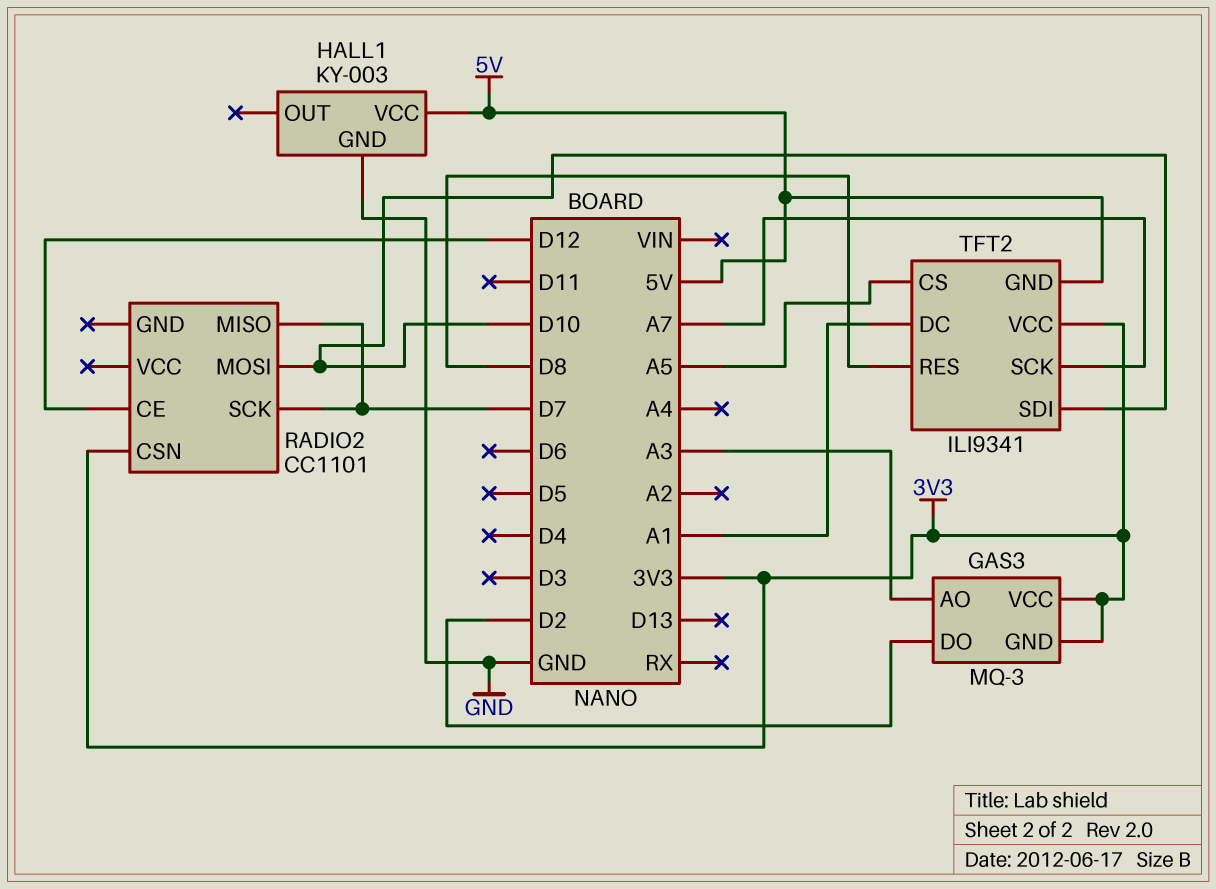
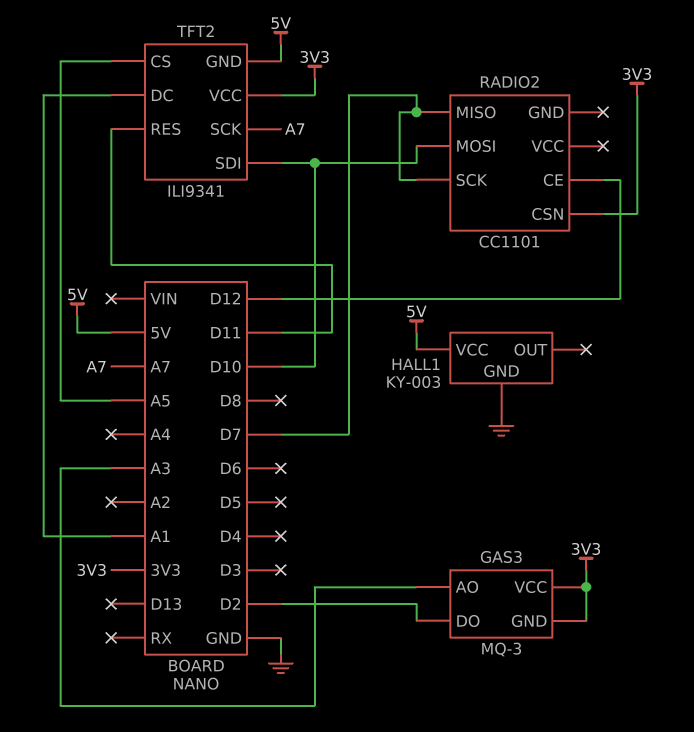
TFT2 pin RES: D8 -> D11

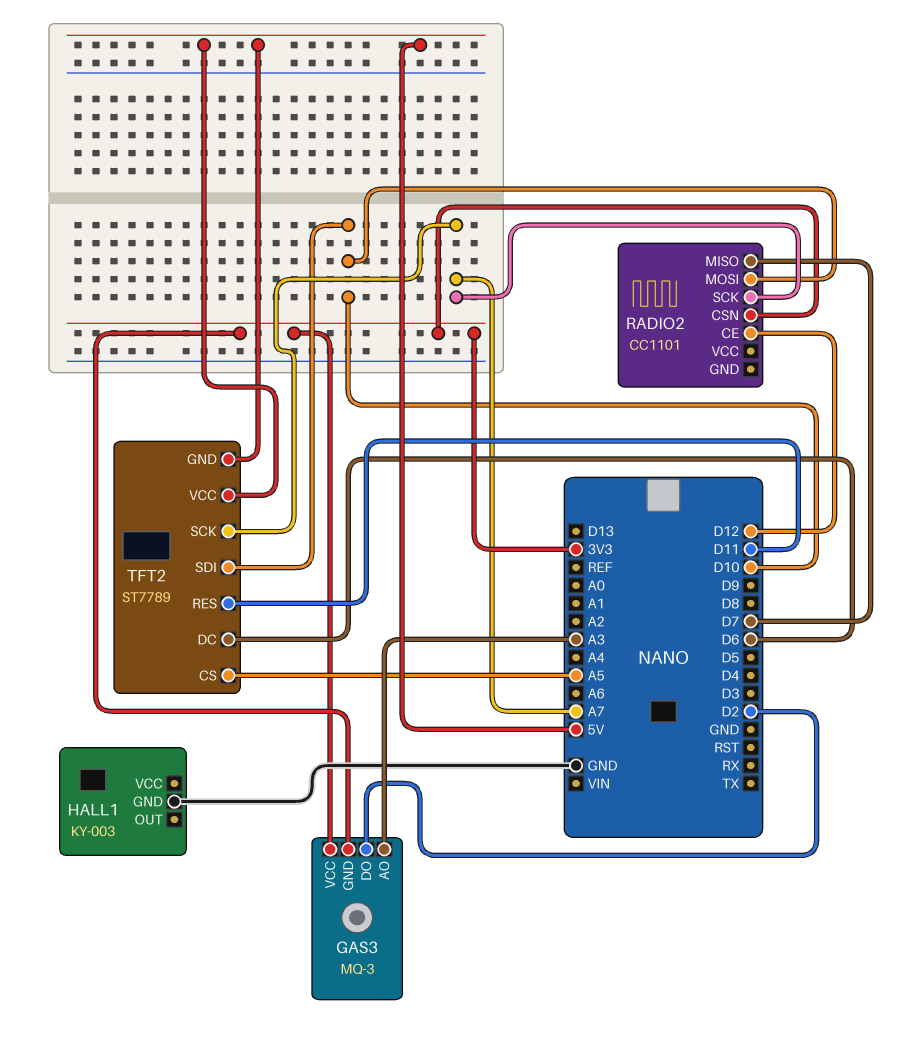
HALL1 pin VCC: 5V -> none
RADIO2 pin SCK: D7 -> A7
TFT2: ILI9341 -> ST7789
TFT2 pin DC: A1 -> D6
TFT2 pin VCC: 3V3 -> 5V

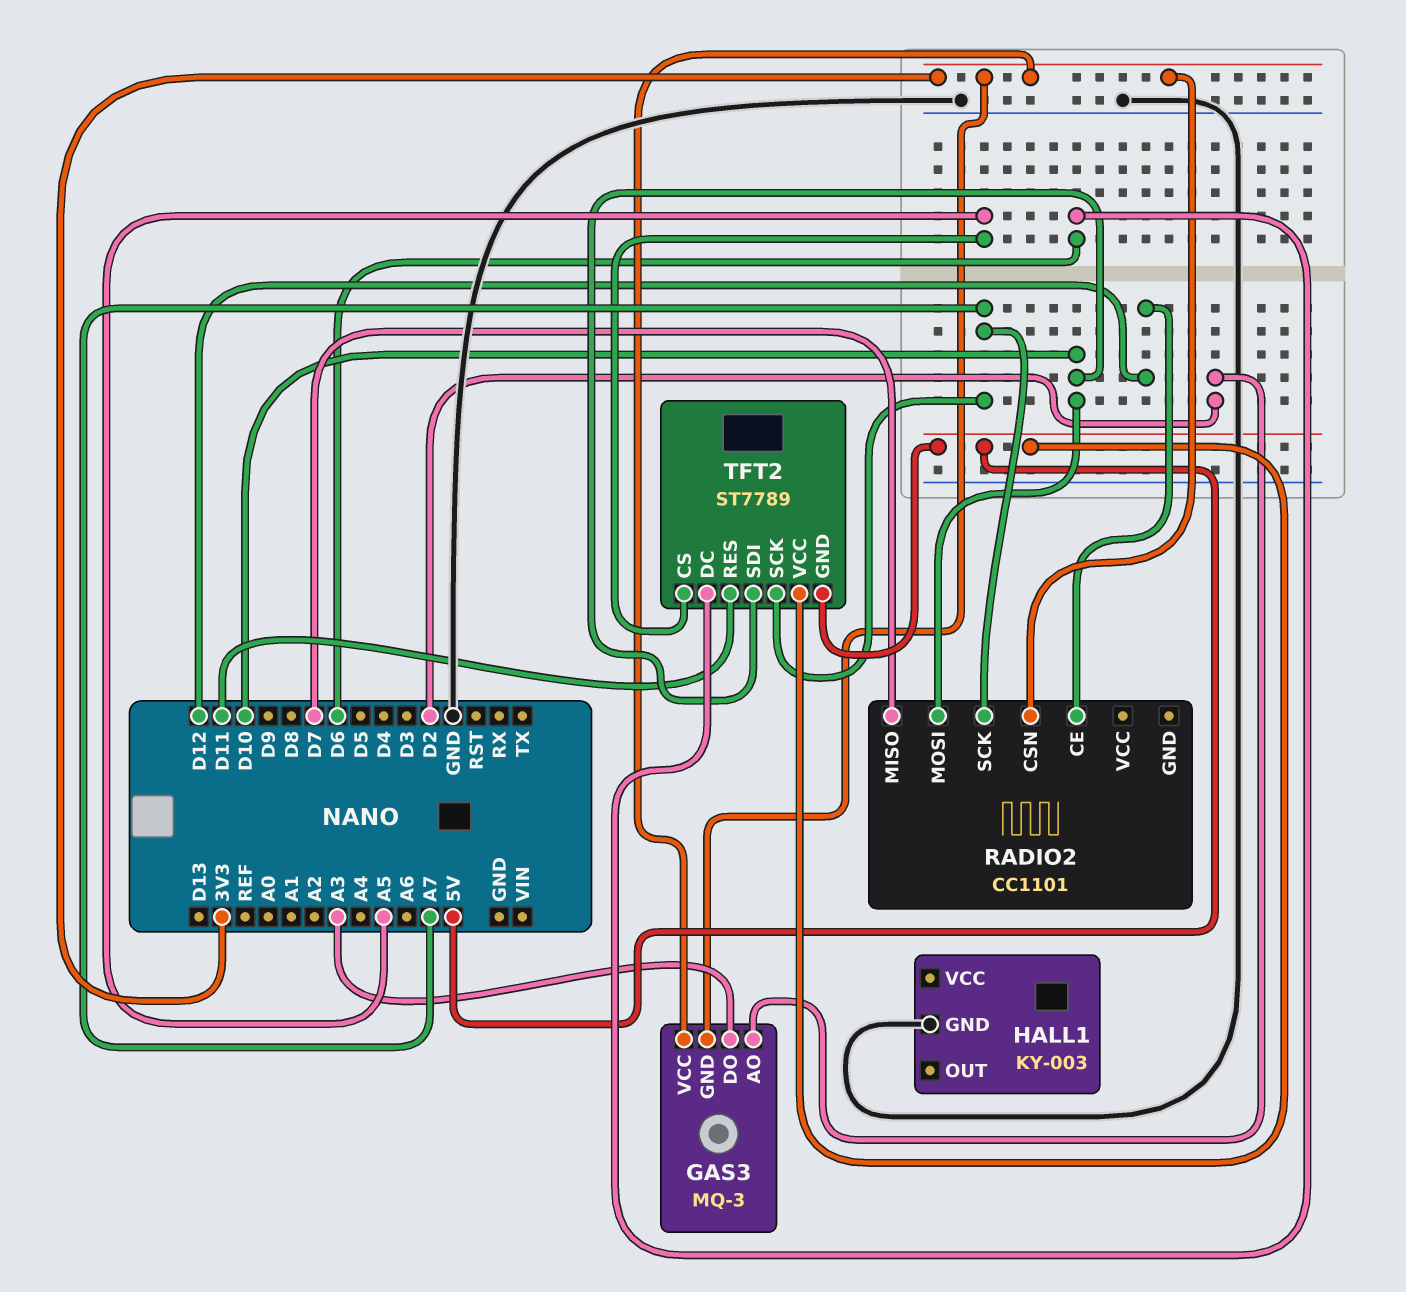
GAS3 pin AO: A3 -> D2
GAS3 pin DO: D2 -> A3

